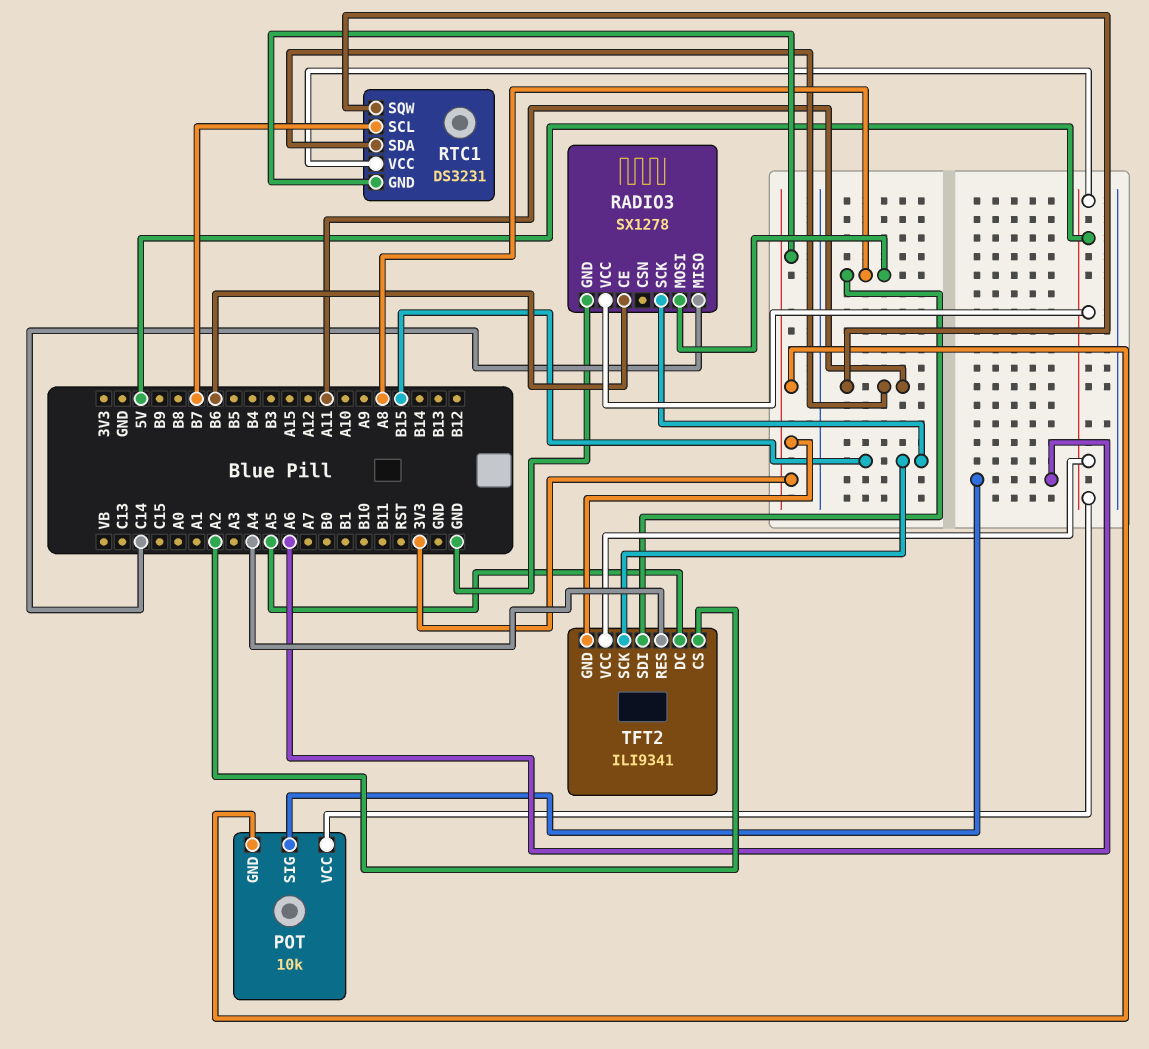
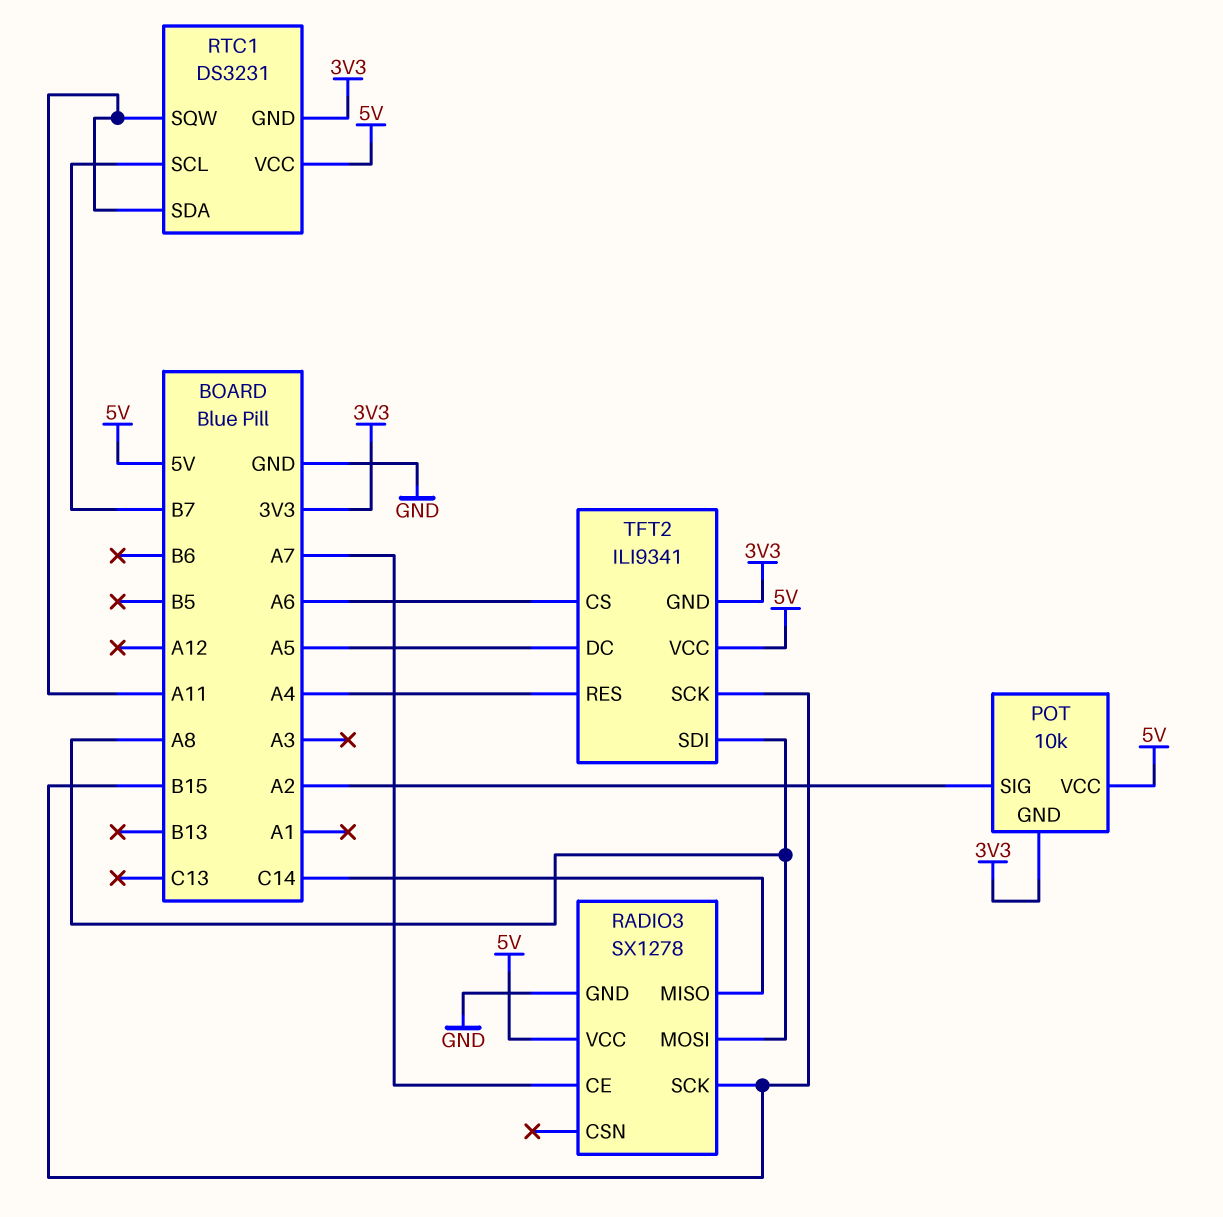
POT pin SIG: A6 -> A2
RADIO3 pin CE: B6 -> A7
TFT2 pin CS: A2 -> A6

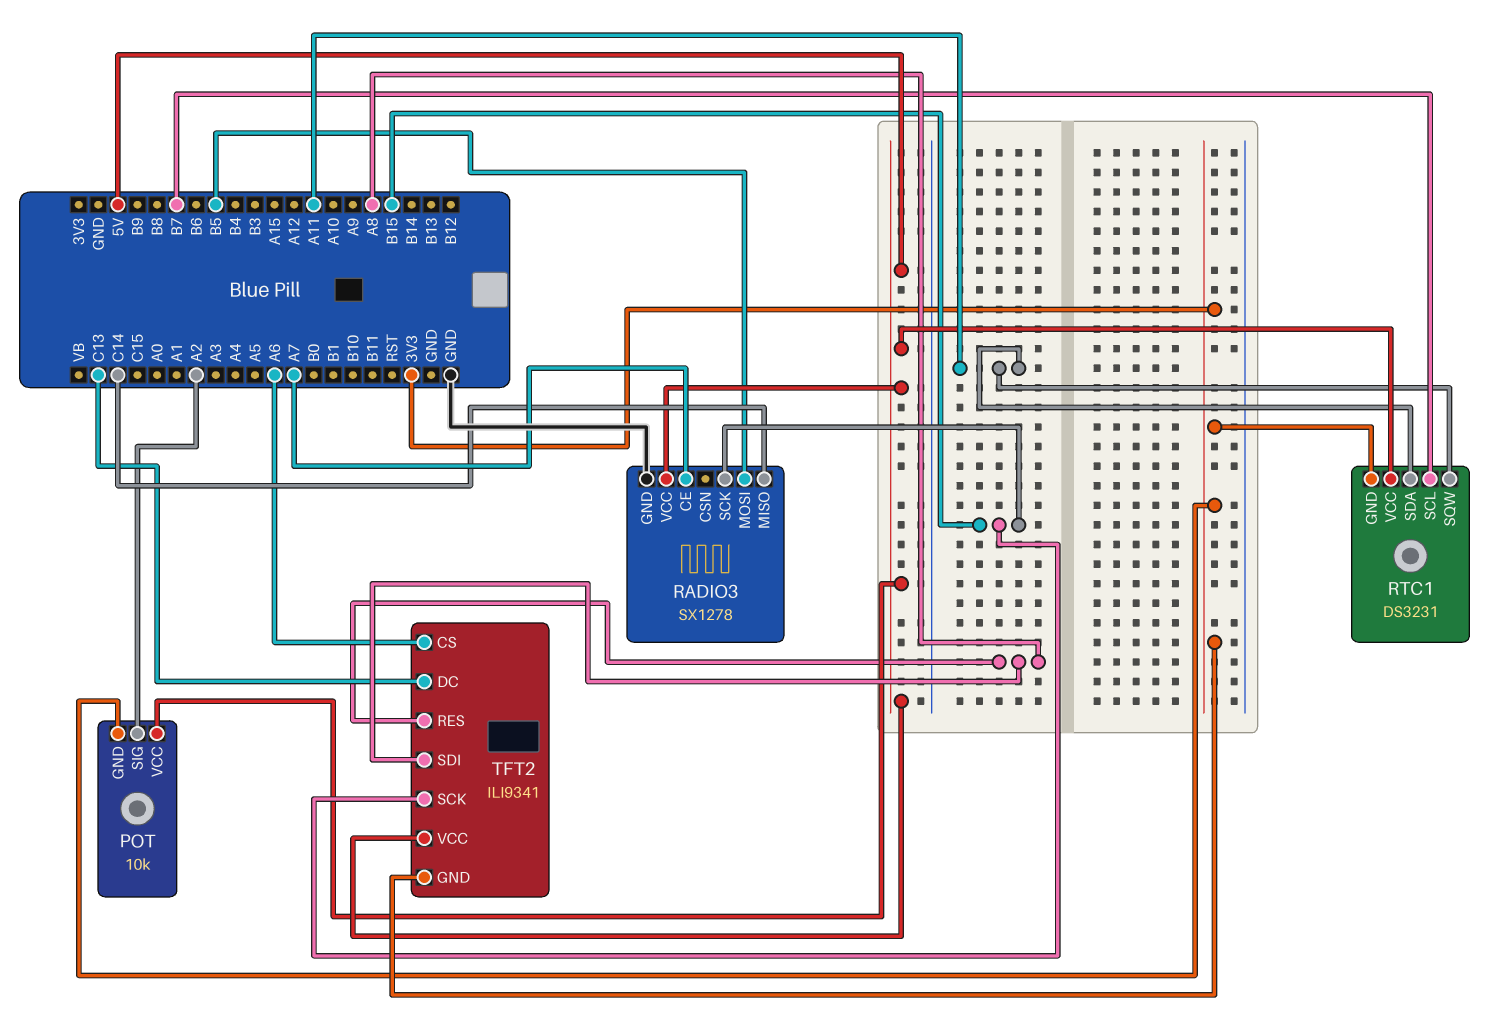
RADIO3 pin MOSI: A8 -> B5
TFT2 pin DC: A5 -> C13
TFT2 pin RES: A4 -> A8

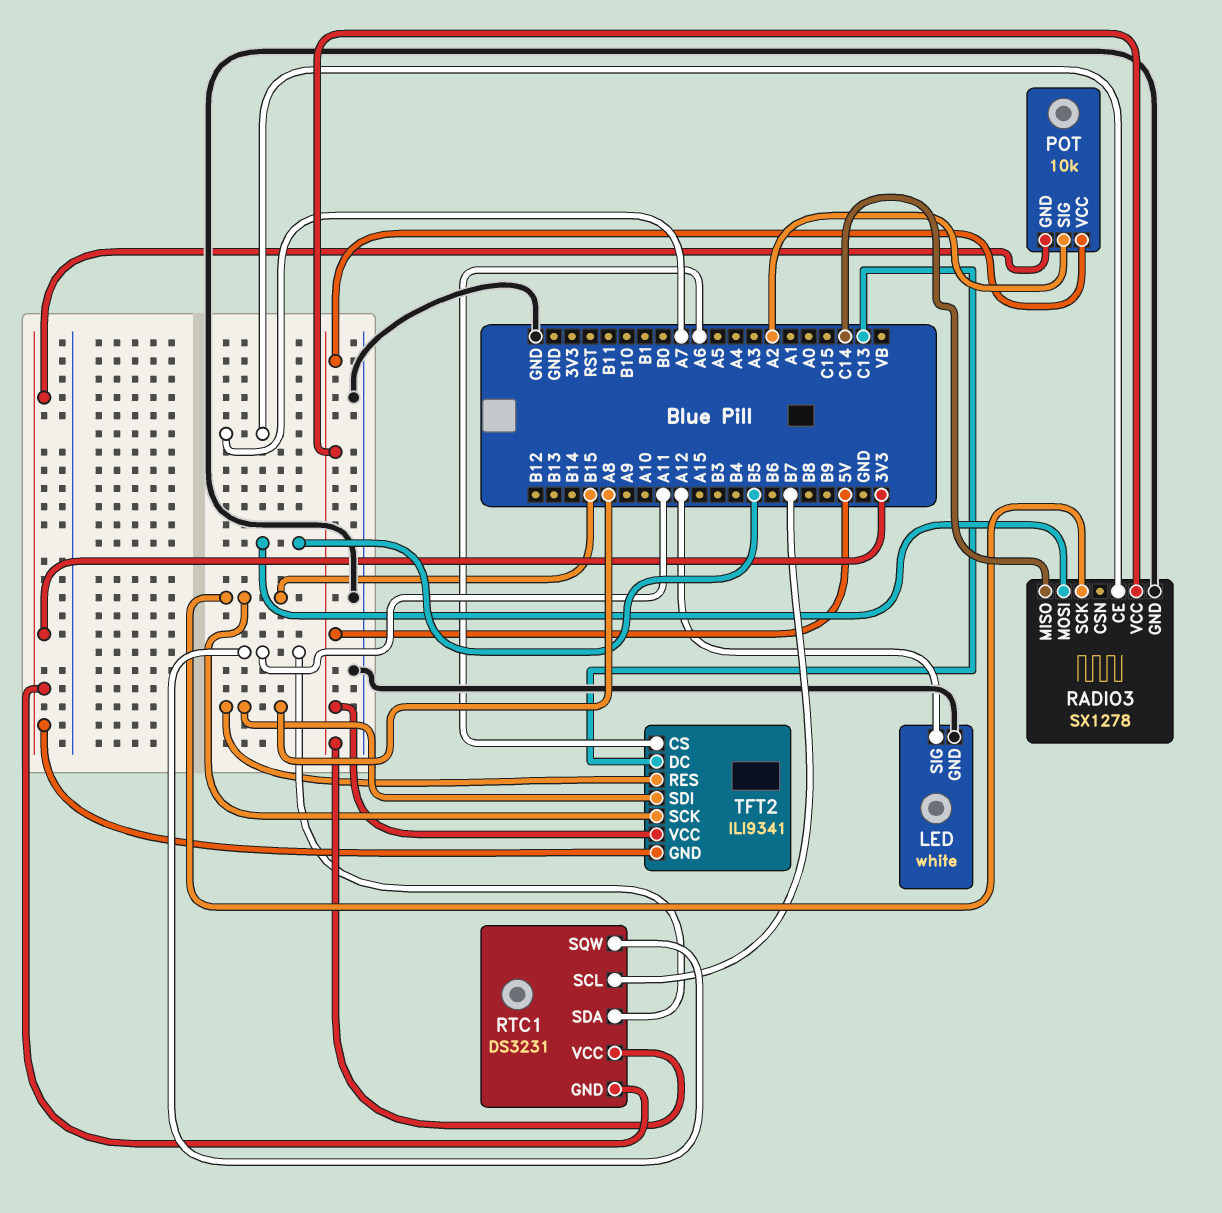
LED: none -> white
LED pin GND: none -> GND
LED pin SIG: none -> A12

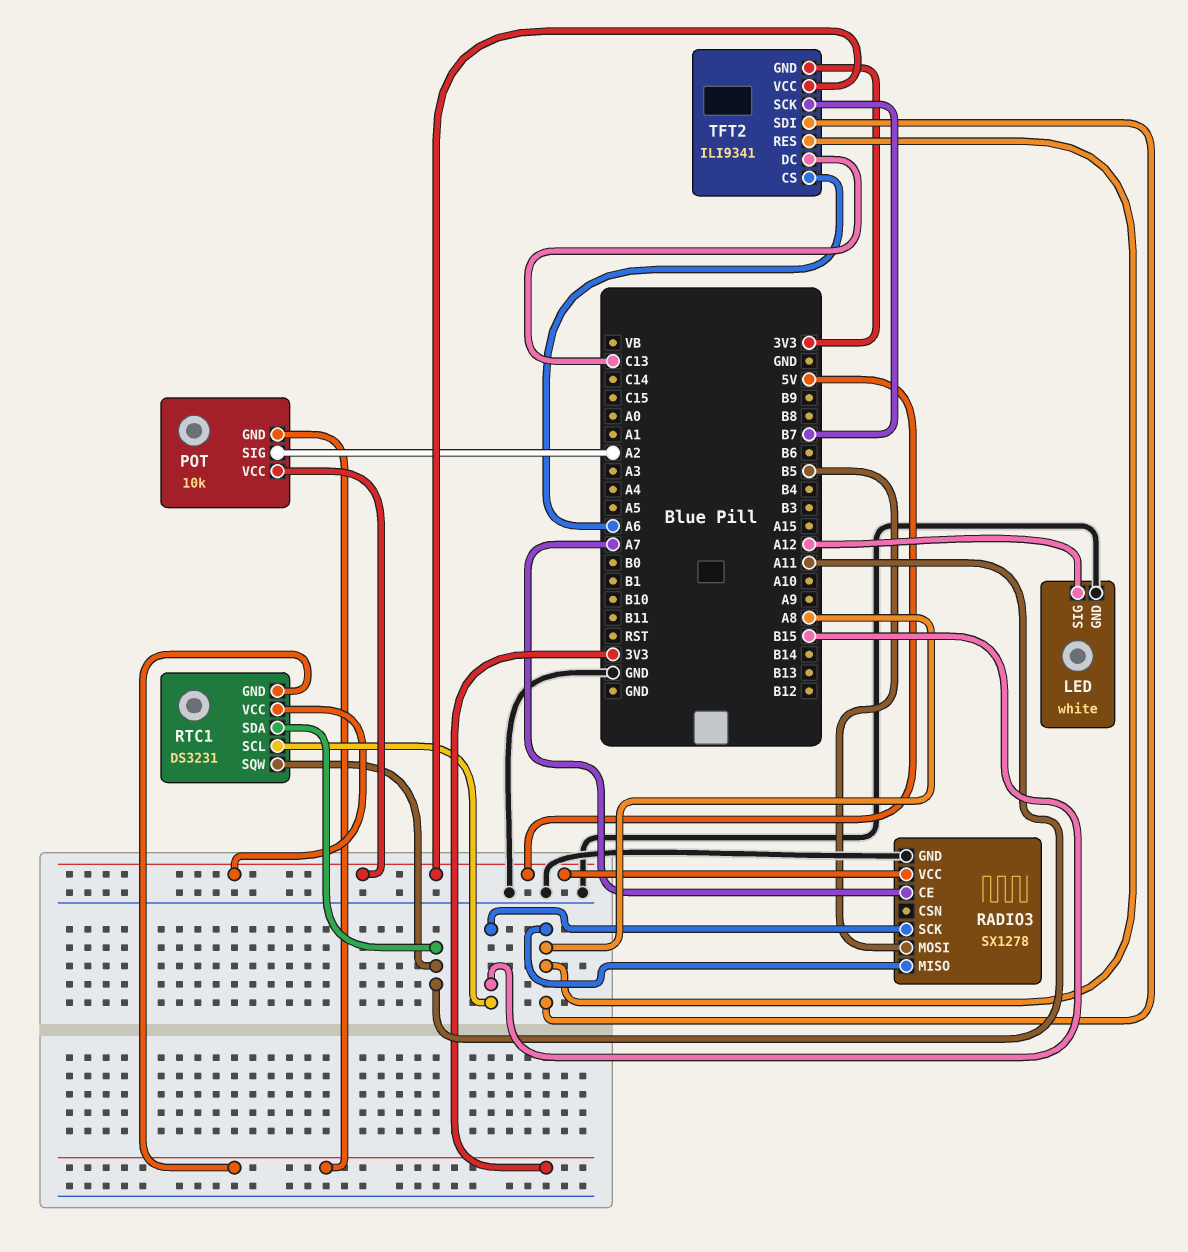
RADIO3 pin MISO: C14 -> A8
RTC1 pin SCL: B7 -> B15
TFT2 pin SCK: B15 -> B7

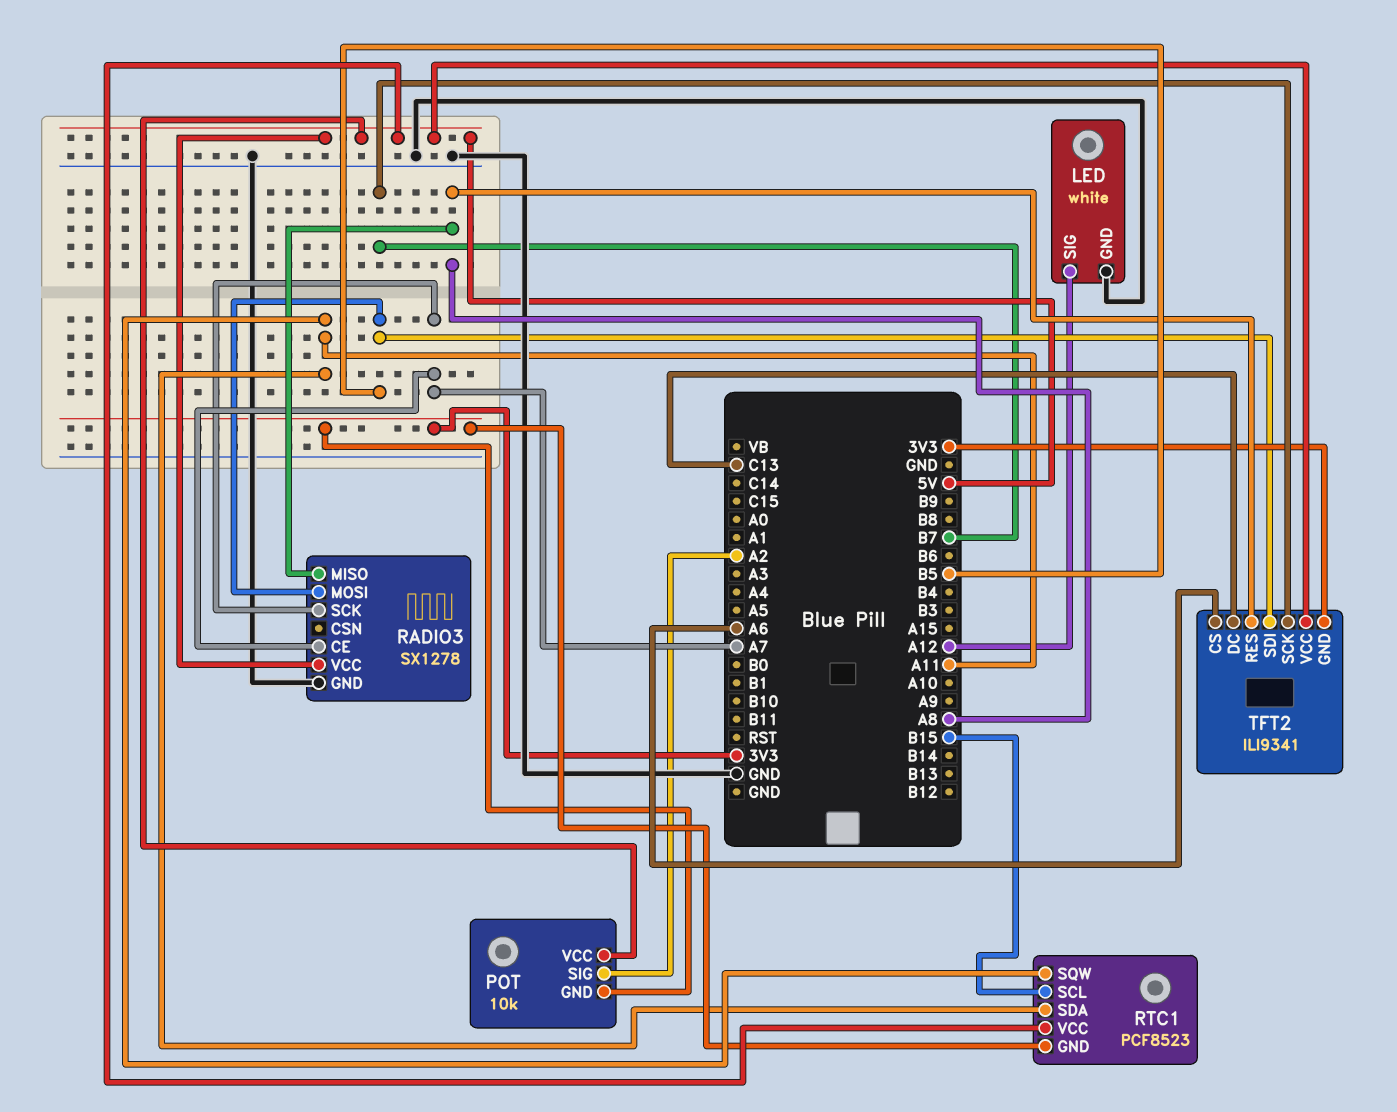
RADIO3 pin SCK: B15 -> A7
RTC1: DS3231 -> PCF8523
TFT2 pin SDI: A8 -> B5

